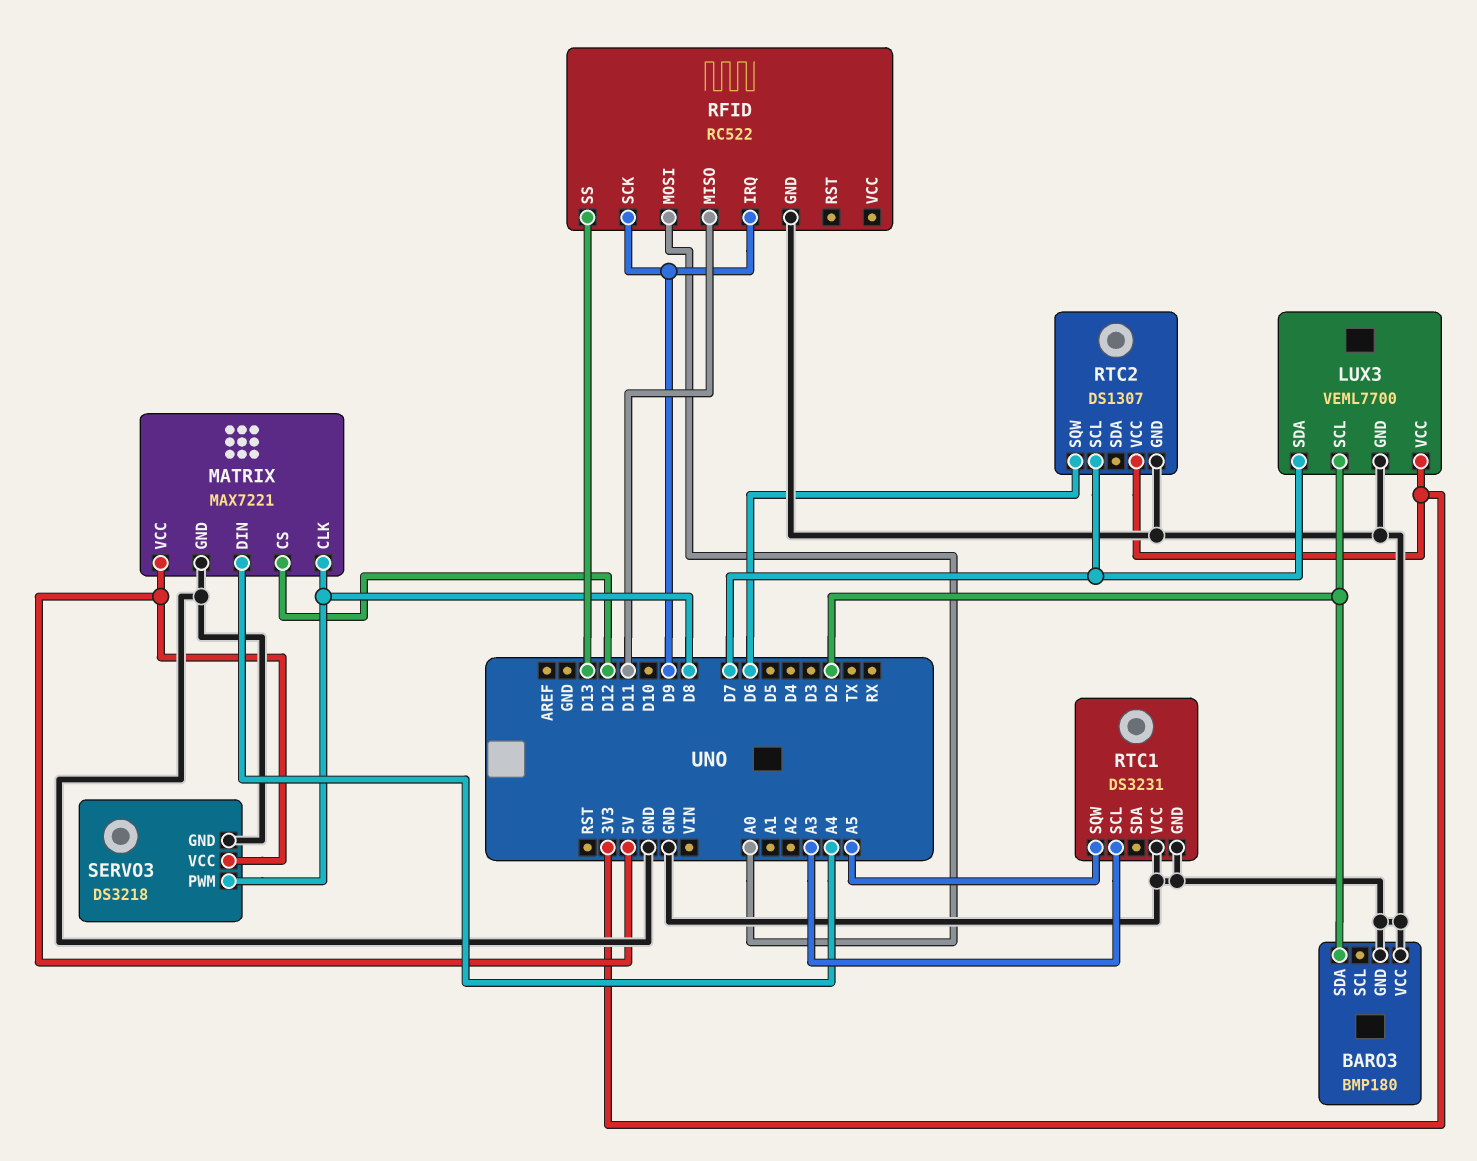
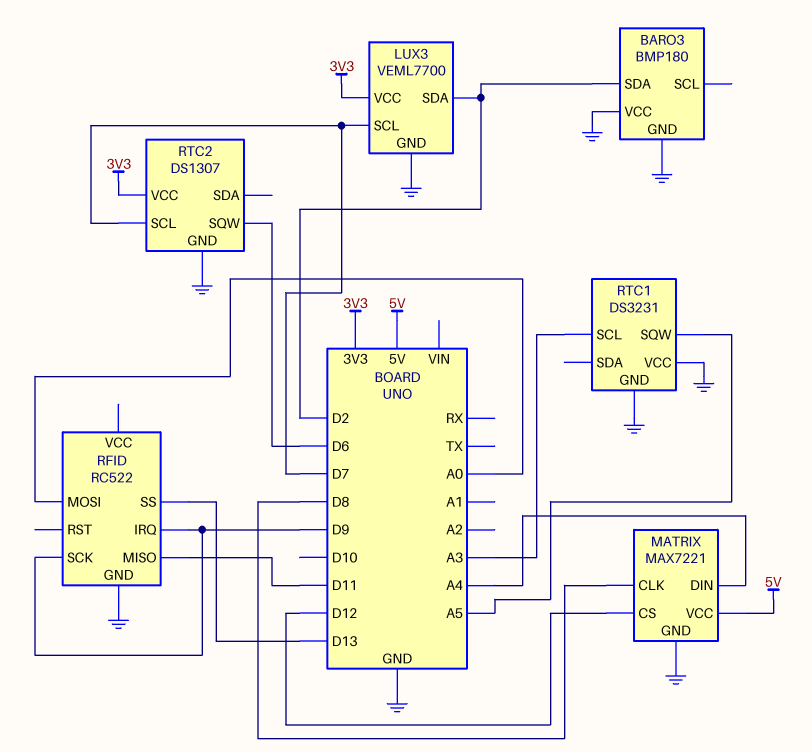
LUX3 pin SCL: D2 -> D7
LUX3 pin SDA: D7 -> D2
SERVO3: DS3218 -> none
SERVO3 pin GND: GND -> none
SERVO3 pin PWM: D8 -> none
SERVO3 pin VCC: 5V -> none

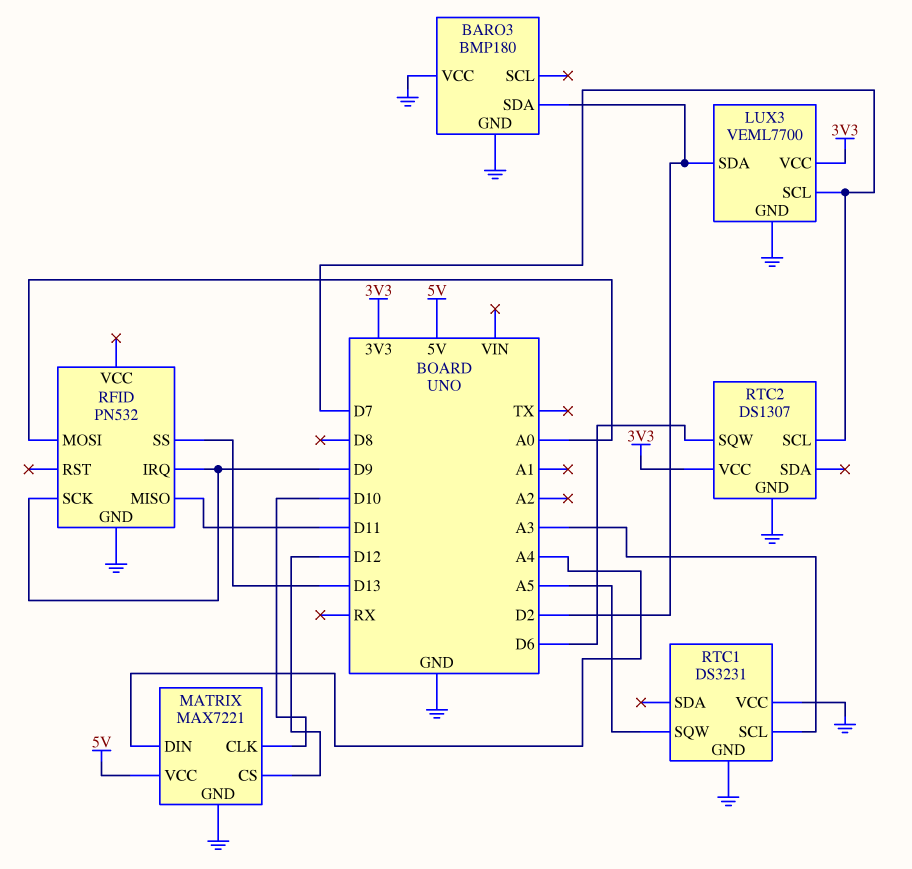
MATRIX pin CLK: D8 -> D10
RFID: RC522 -> PN532

